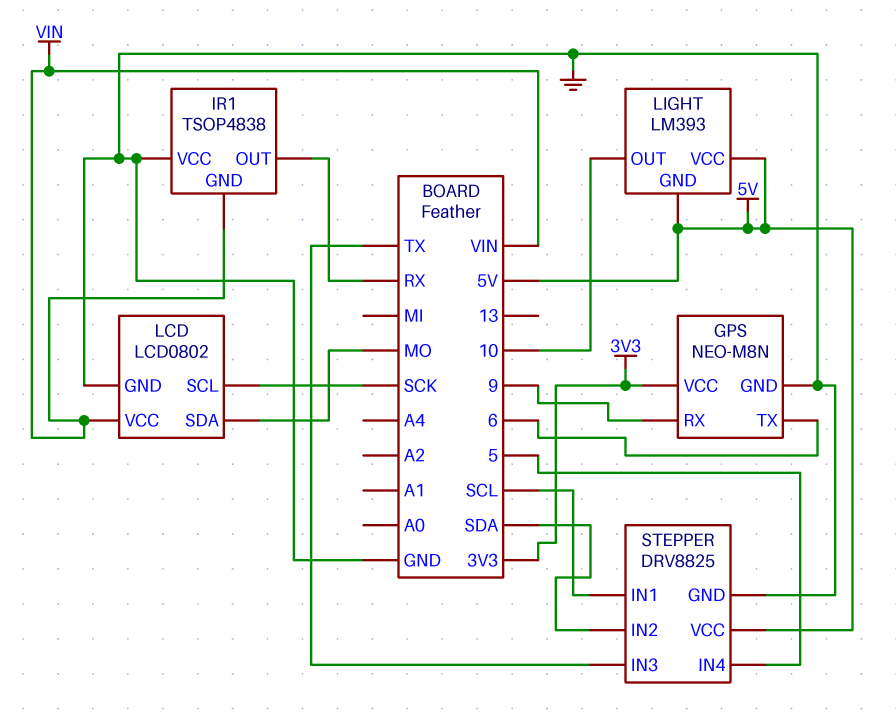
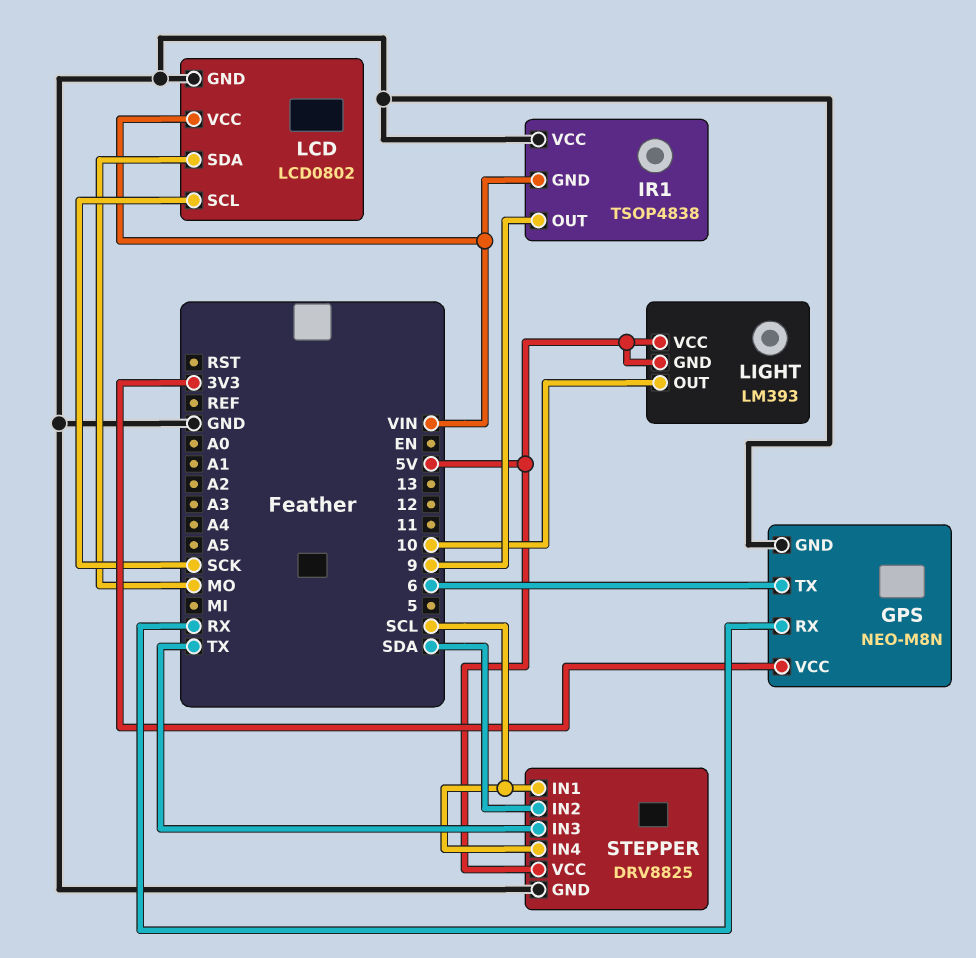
GPS pin RX: 9 -> RX
IR1 pin OUT: RX -> 9
STEPPER pin IN4: 5 -> SCL

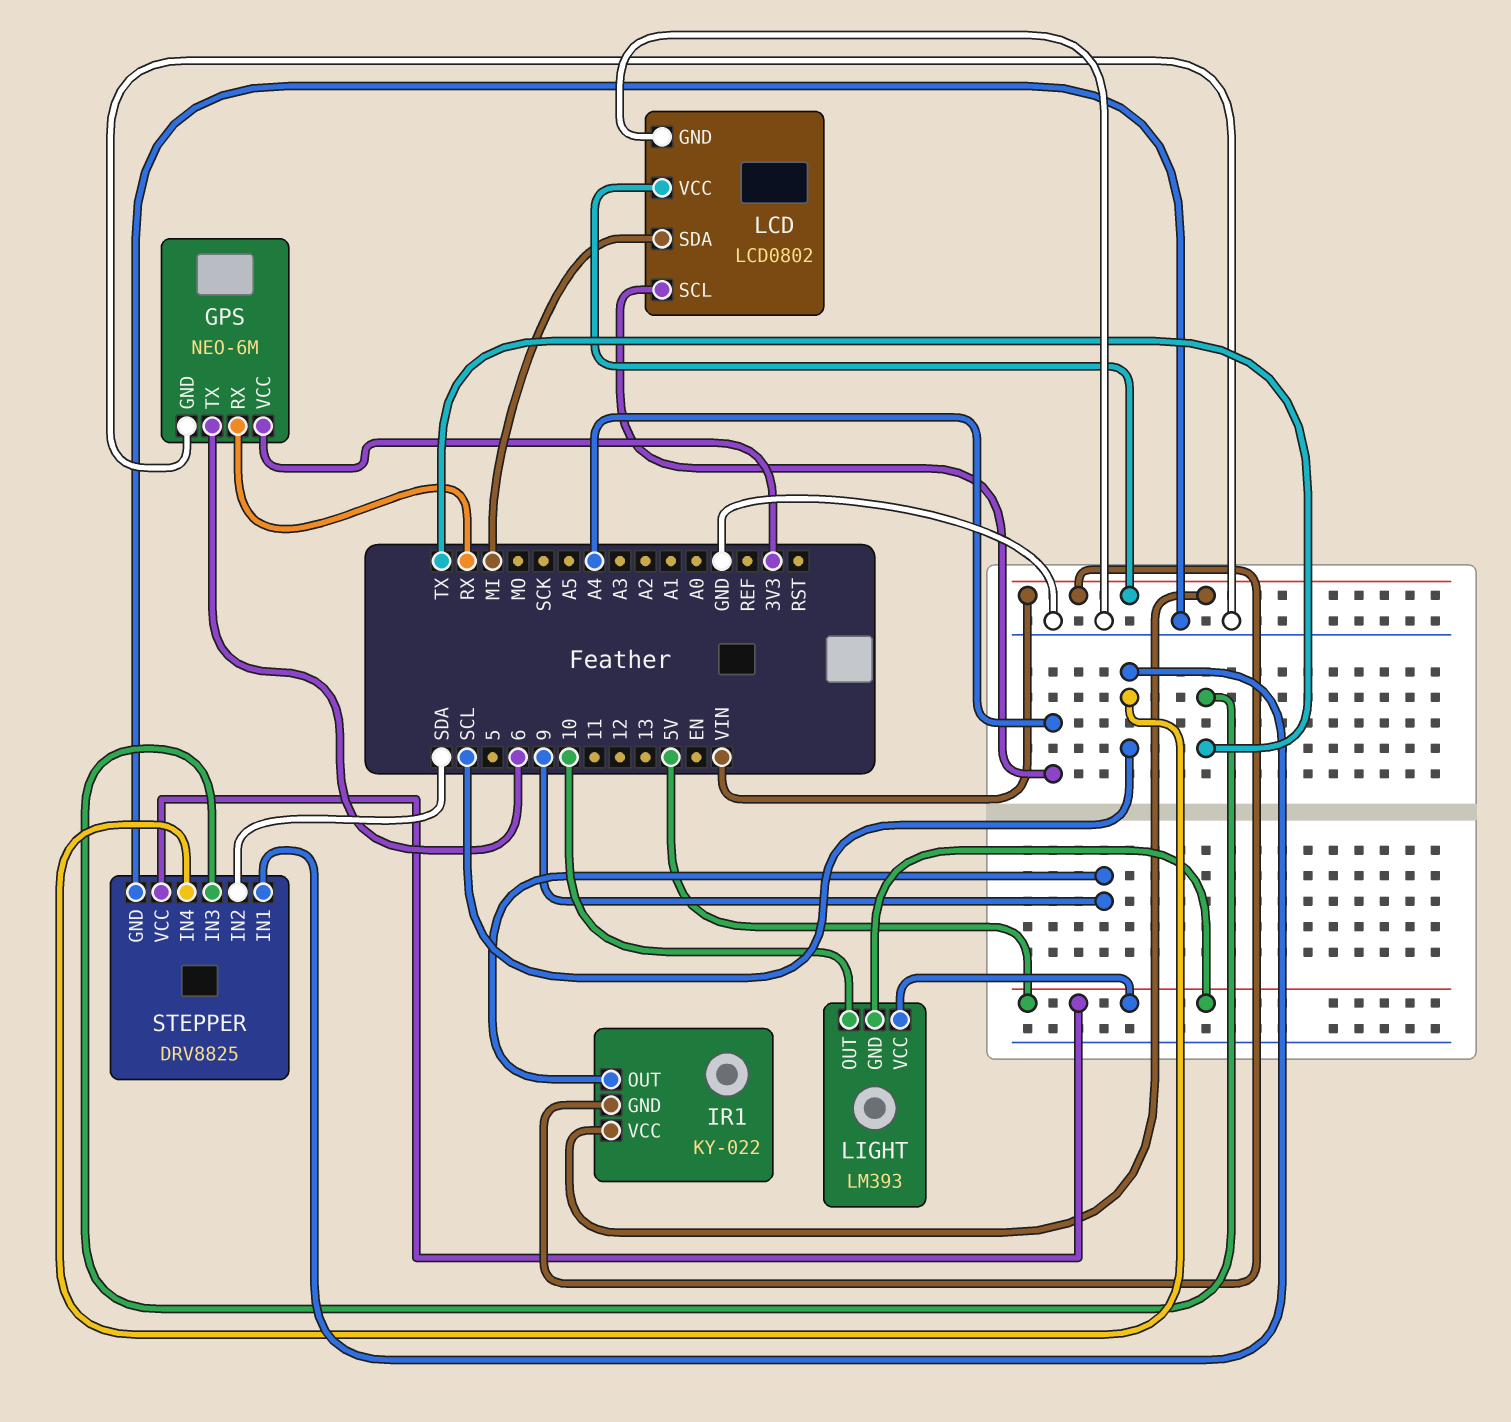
GPS: NEO-M8N -> NEO-6M
IR1: TSOP4838 -> KY-022
IR1 pin VCC: GND -> VIN
LCD pin SCL: SCK -> A4
LCD pin SDA: MO -> MI

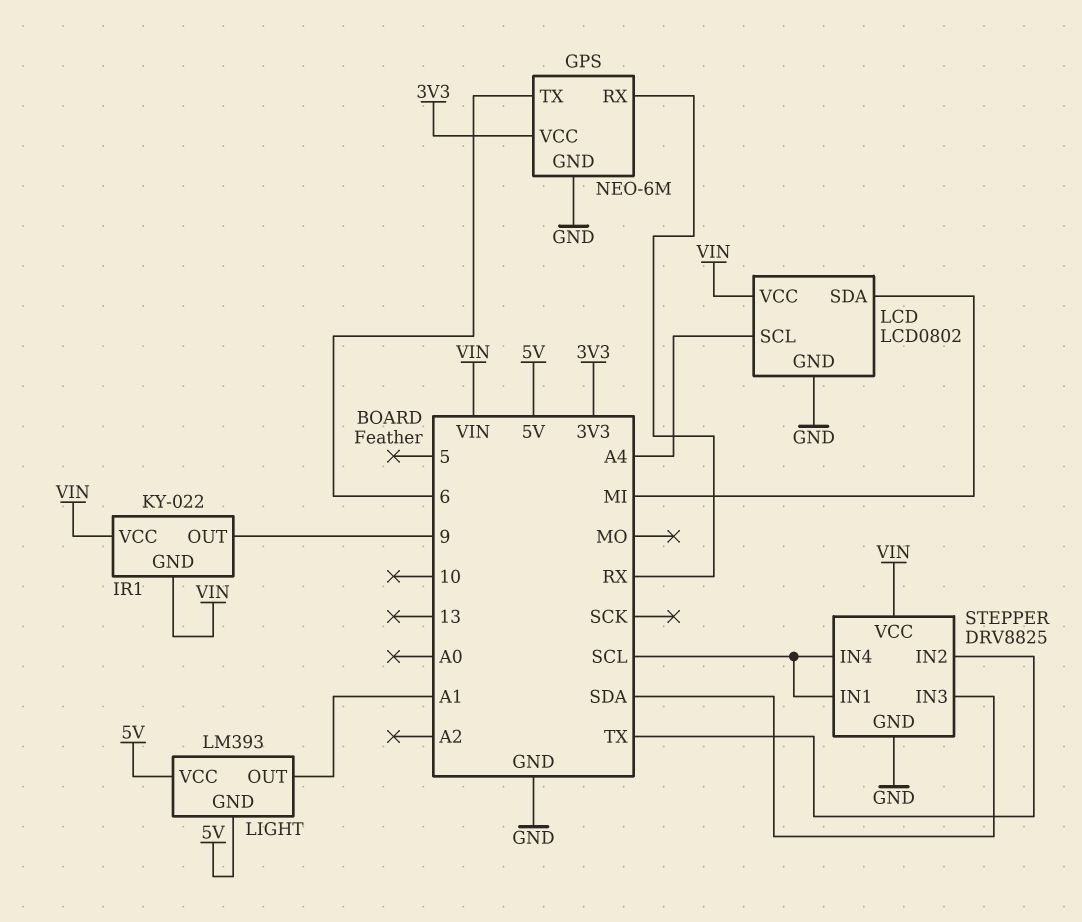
LIGHT pin OUT: 10 -> A1
STEPPER pin IN2: SDA -> TX
STEPPER pin IN3: TX -> SDA
STEPPER pin VCC: 5V -> VIN

